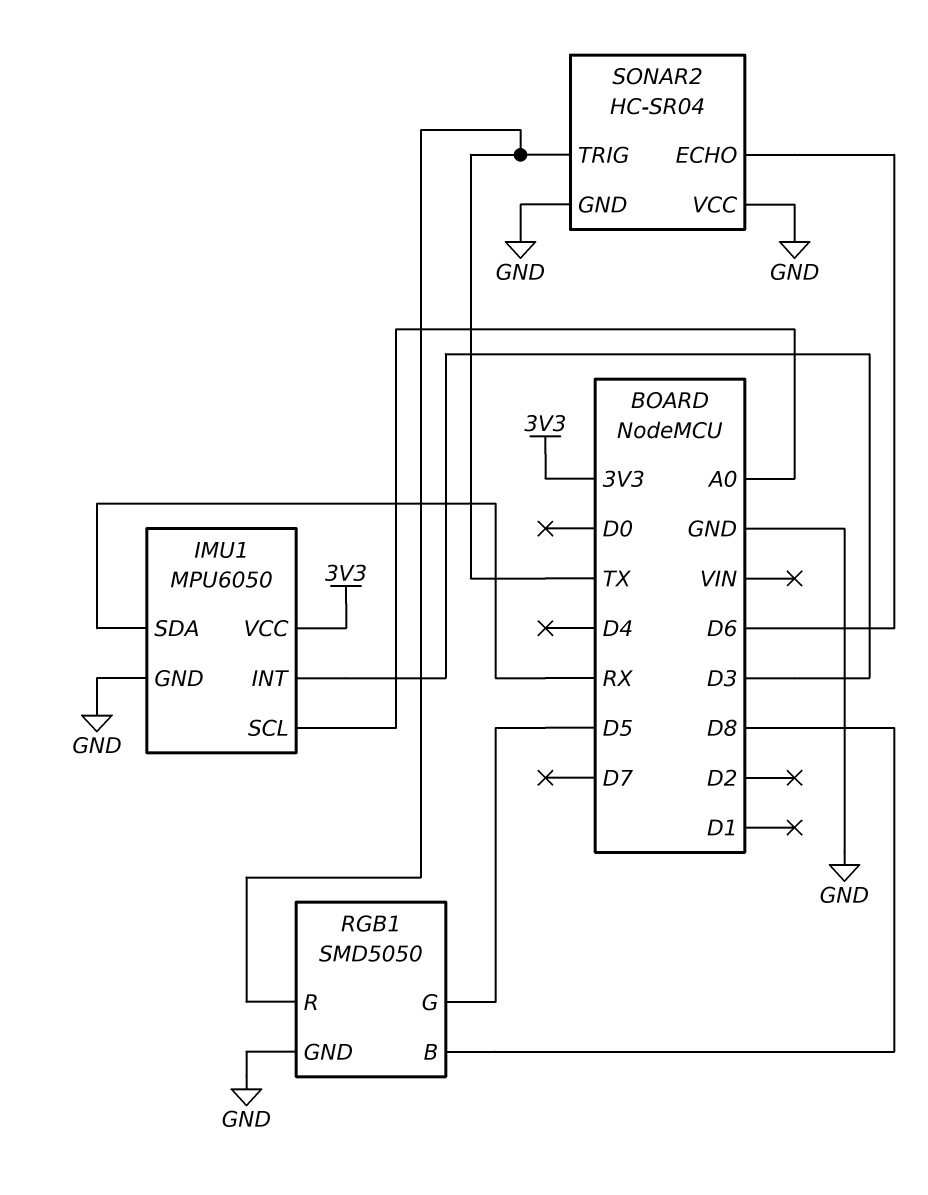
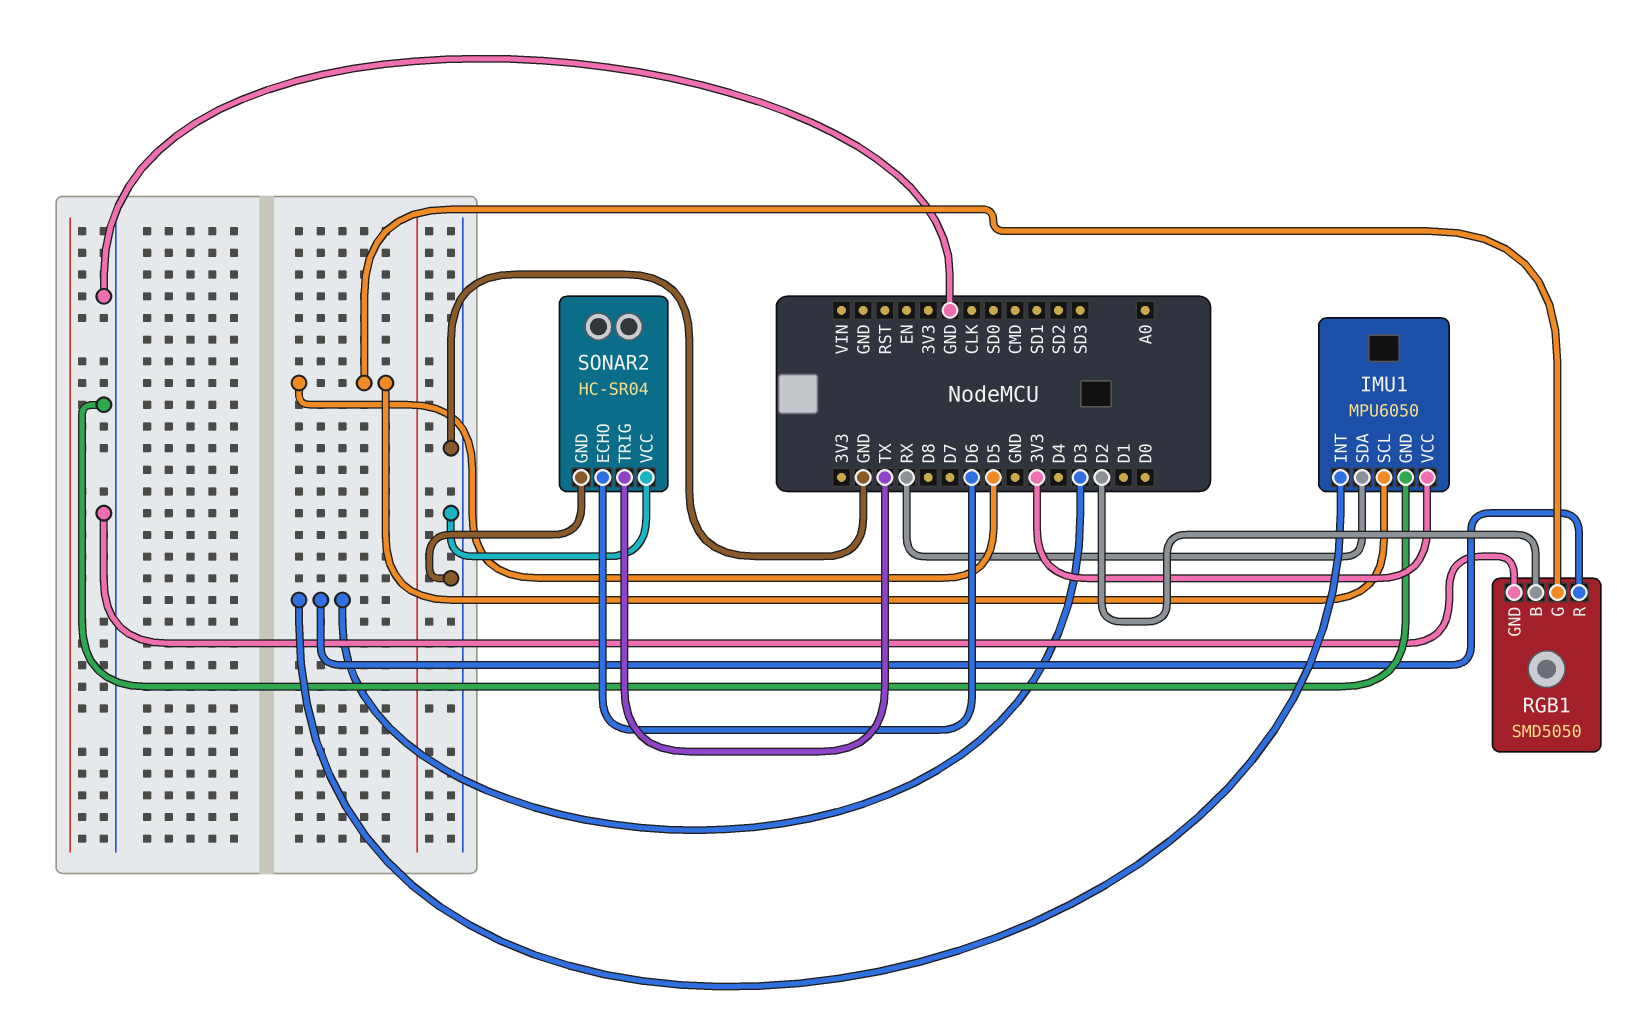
IMU1 pin SCL: A0 -> D5
RGB1 pin B: D8 -> D2
RGB1 pin R: TX -> D3

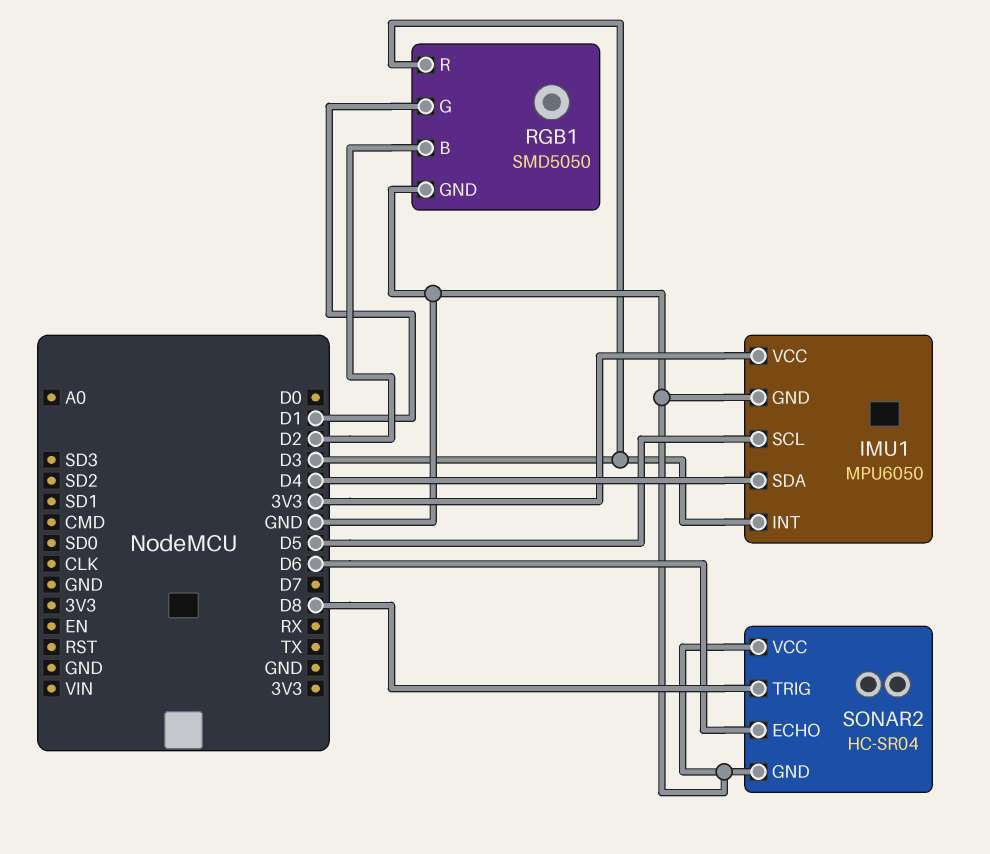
IMU1 pin SDA: RX -> D4
RGB1 pin G: D5 -> D1
SONAR2 pin TRIG: TX -> D8

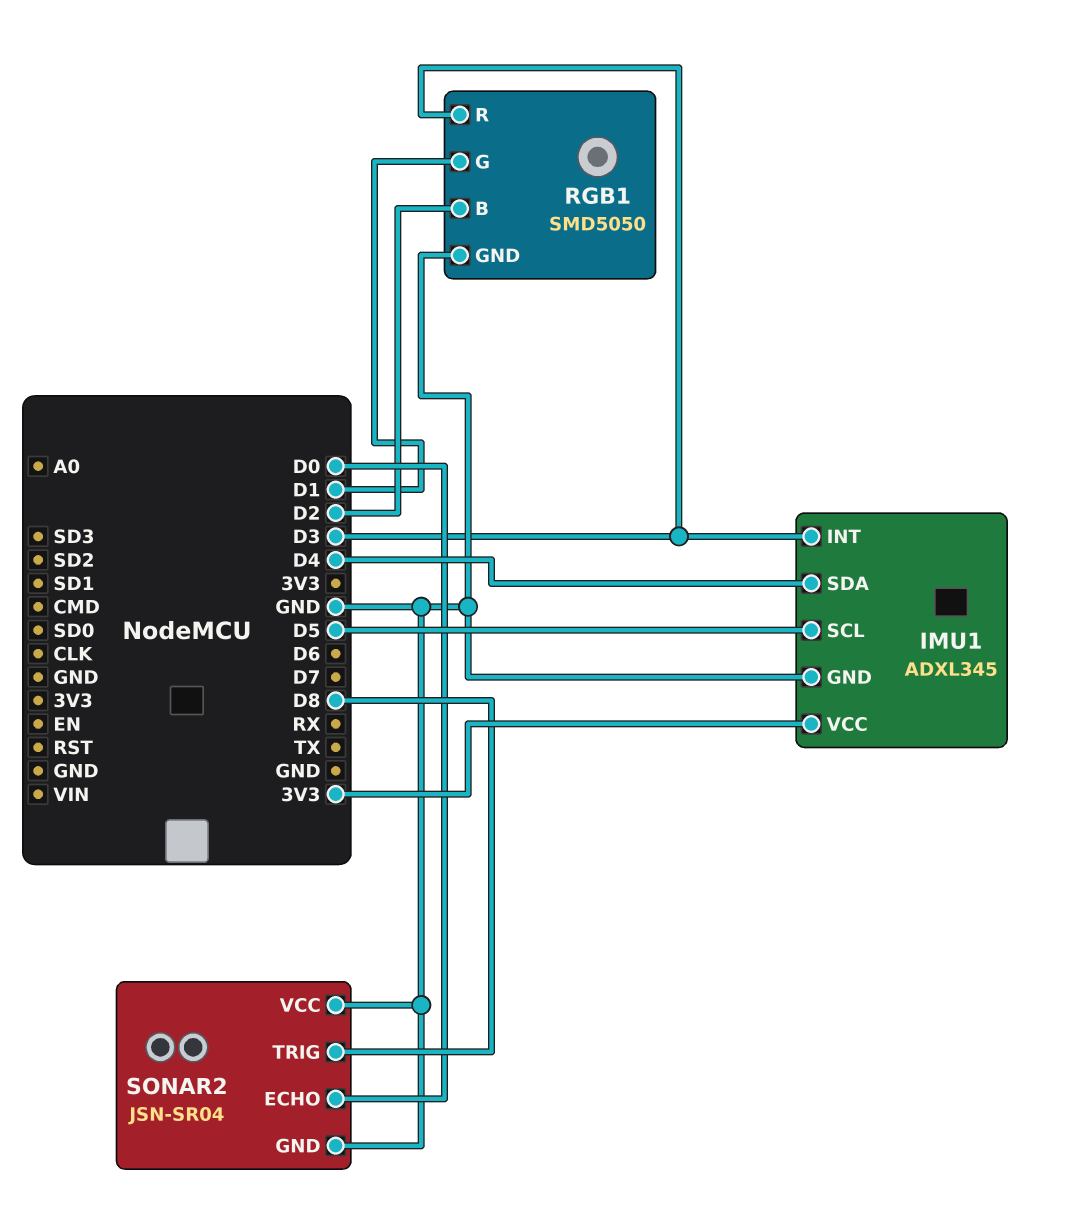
IMU1: MPU6050 -> ADXL345
SONAR2: HC-SR04 -> JSN-SR04
SONAR2 pin ECHO: D6 -> D0

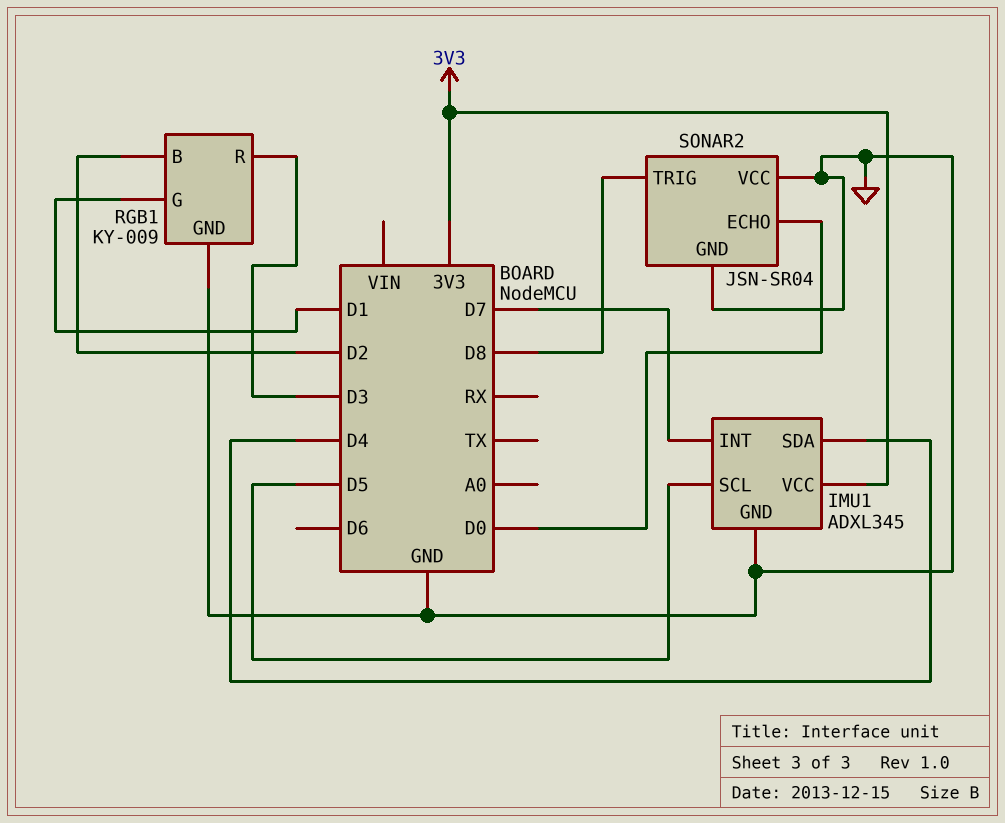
IMU1 pin INT: D3 -> D7
RGB1: SMD5050 -> KY-009

